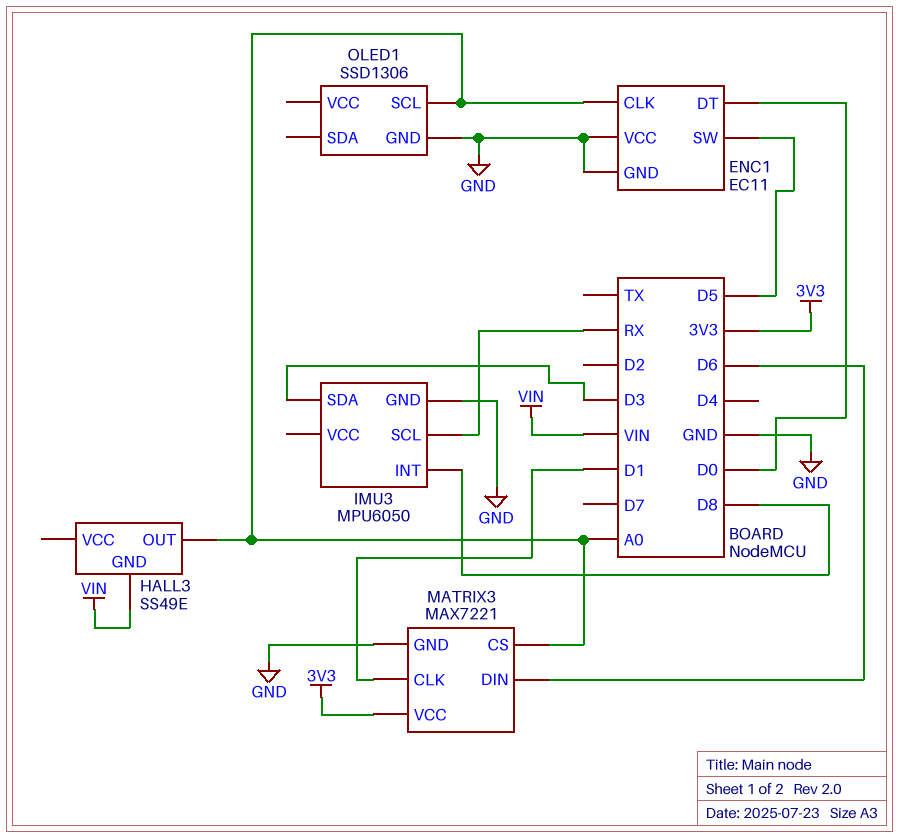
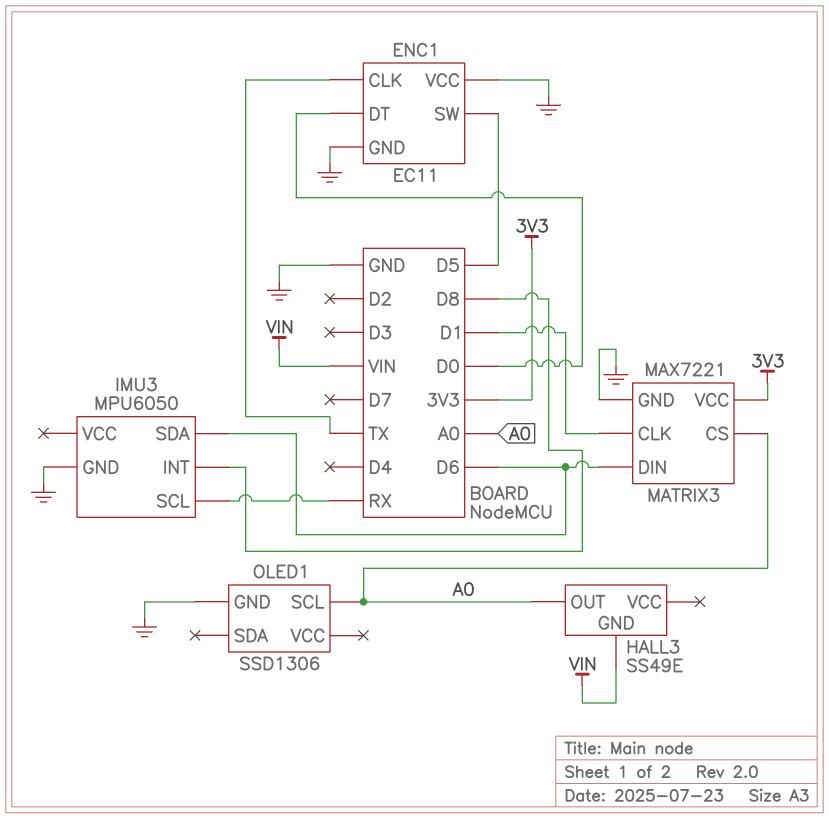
ENC1 pin CLK: A0 -> TX
IMU3 pin SDA: D3 -> D6

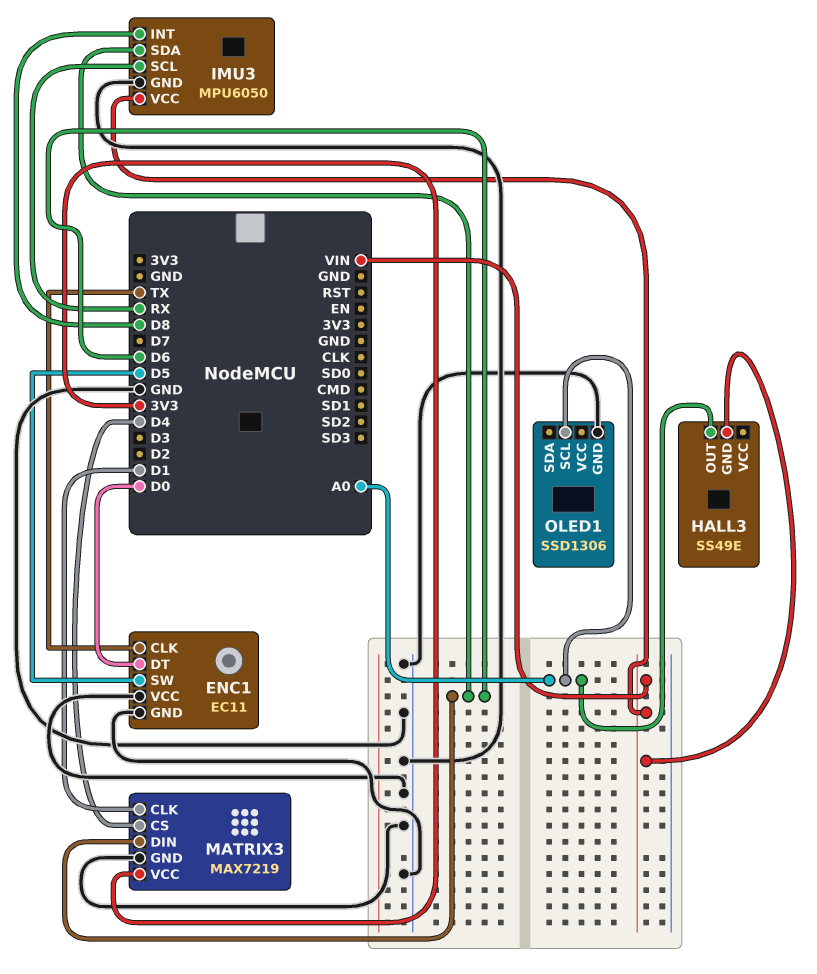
IMU3 pin VCC: none -> VIN
MATRIX3: MAX7221 -> MAX7219
MATRIX3 pin CS: A0 -> D4

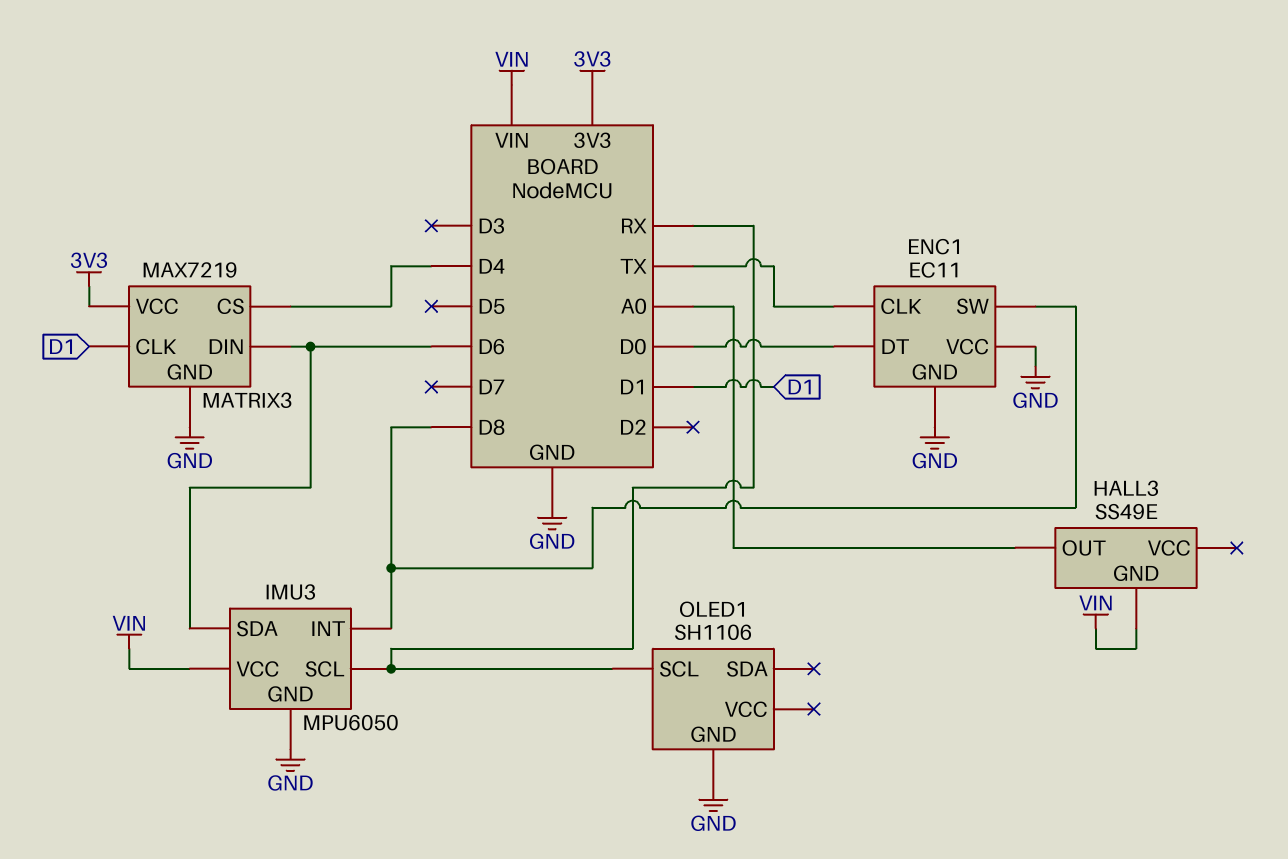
ENC1 pin SW: D5 -> D8
OLED1: SSD1306 -> SH1106
OLED1 pin SCL: A0 -> RX

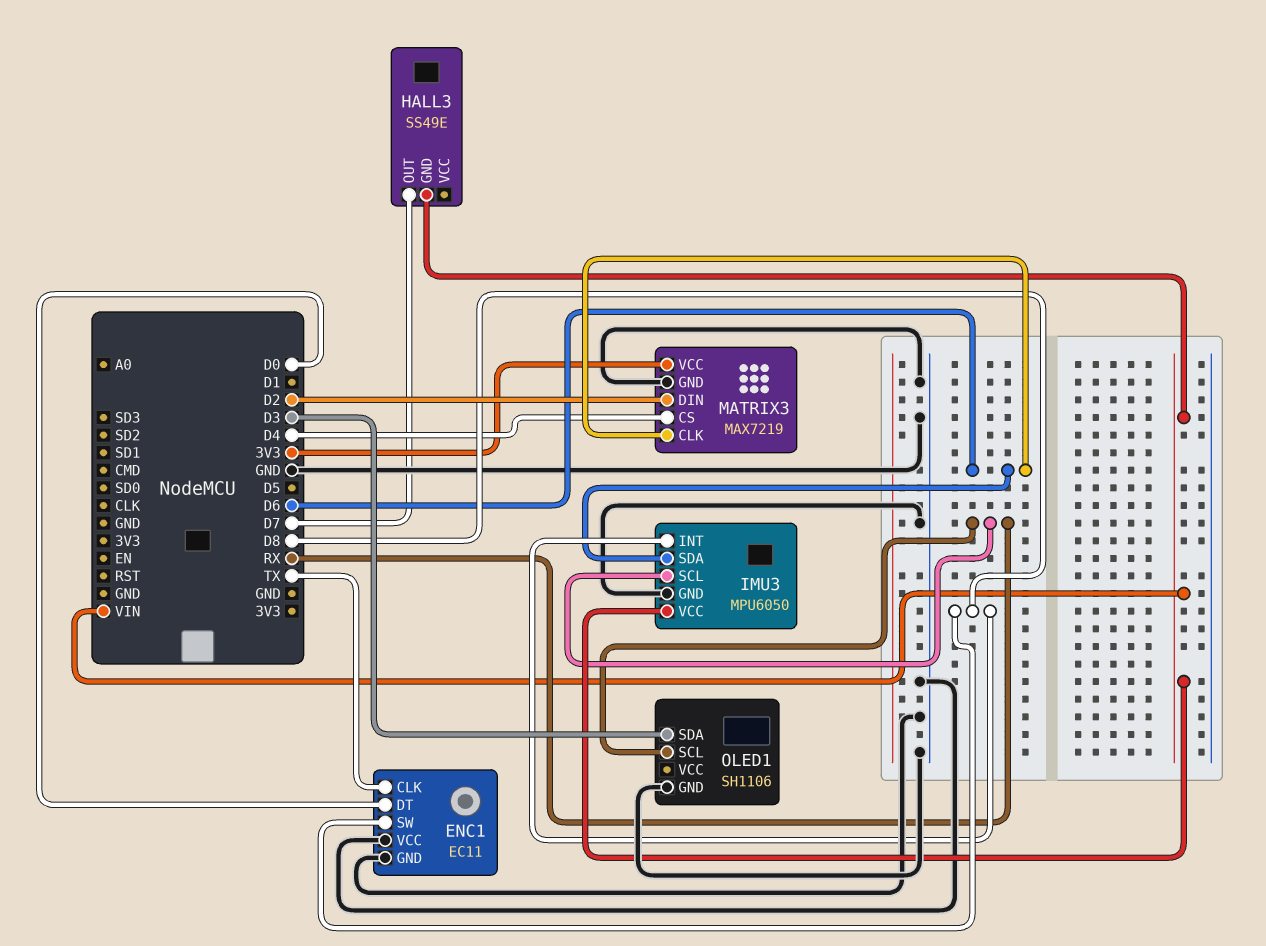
HALL3 pin OUT: A0 -> D7
MATRIX3 pin CLK: D1 -> D6
MATRIX3 pin DIN: D6 -> D2
OLED1 pin SDA: none -> D3

